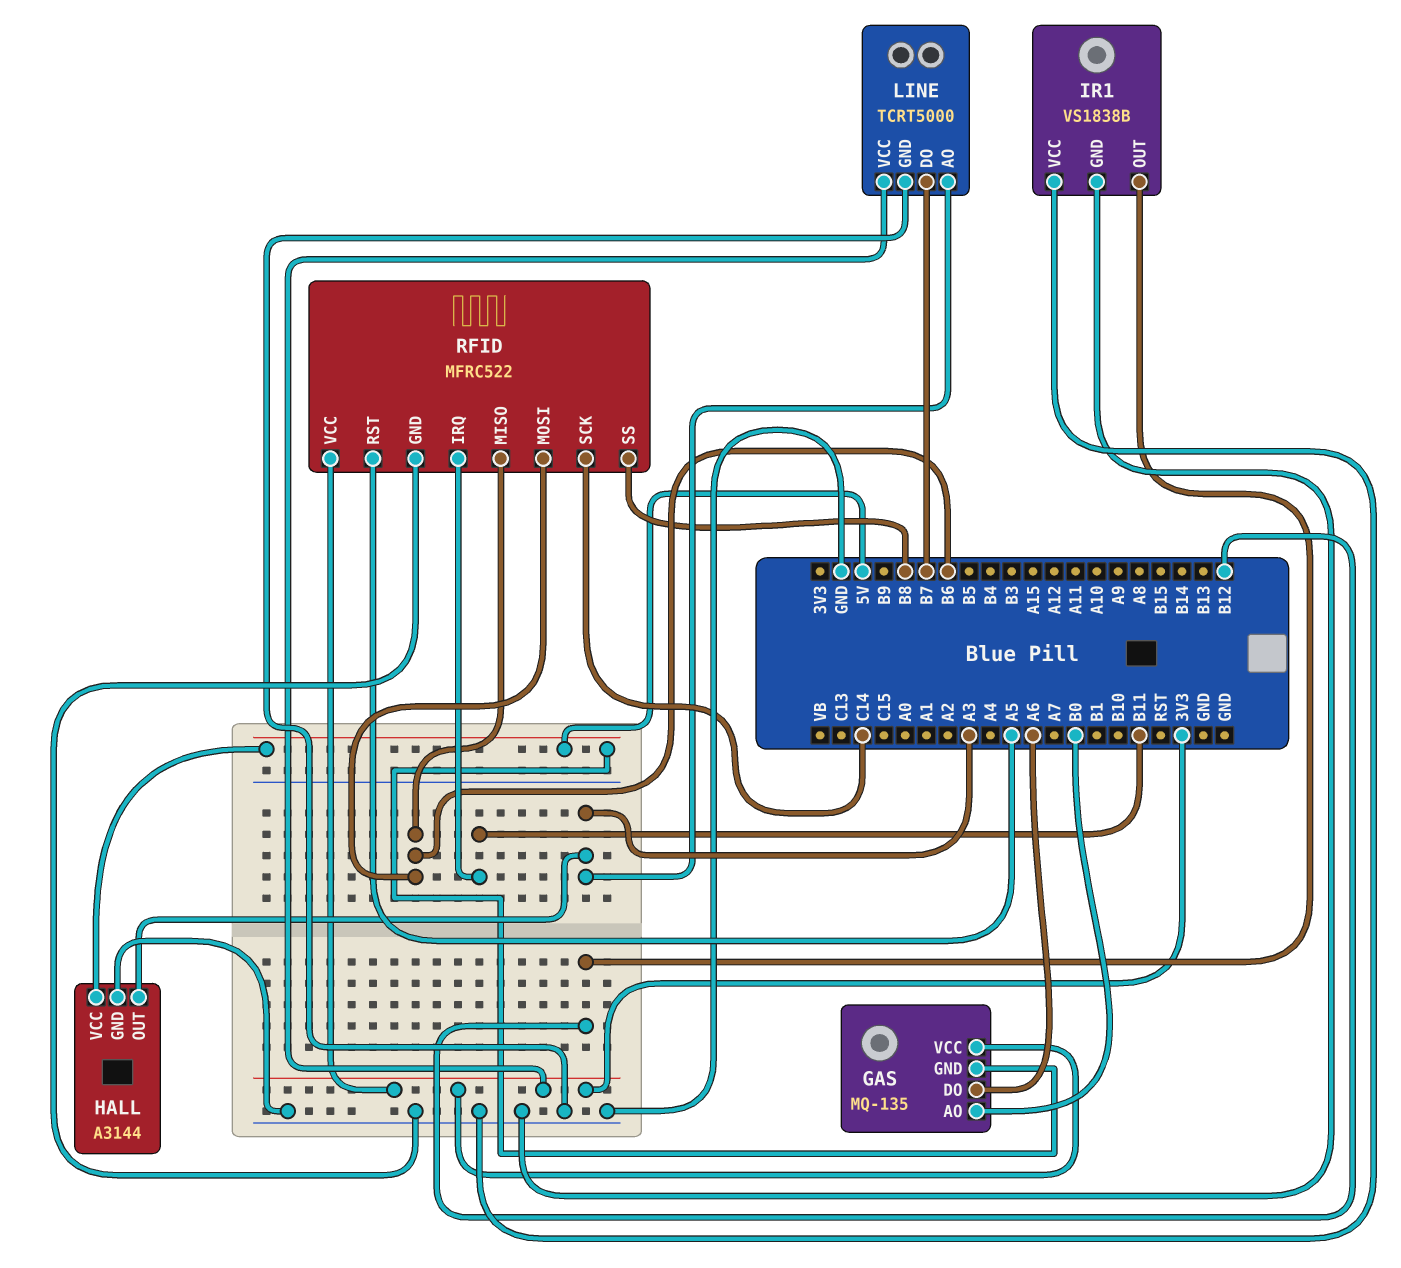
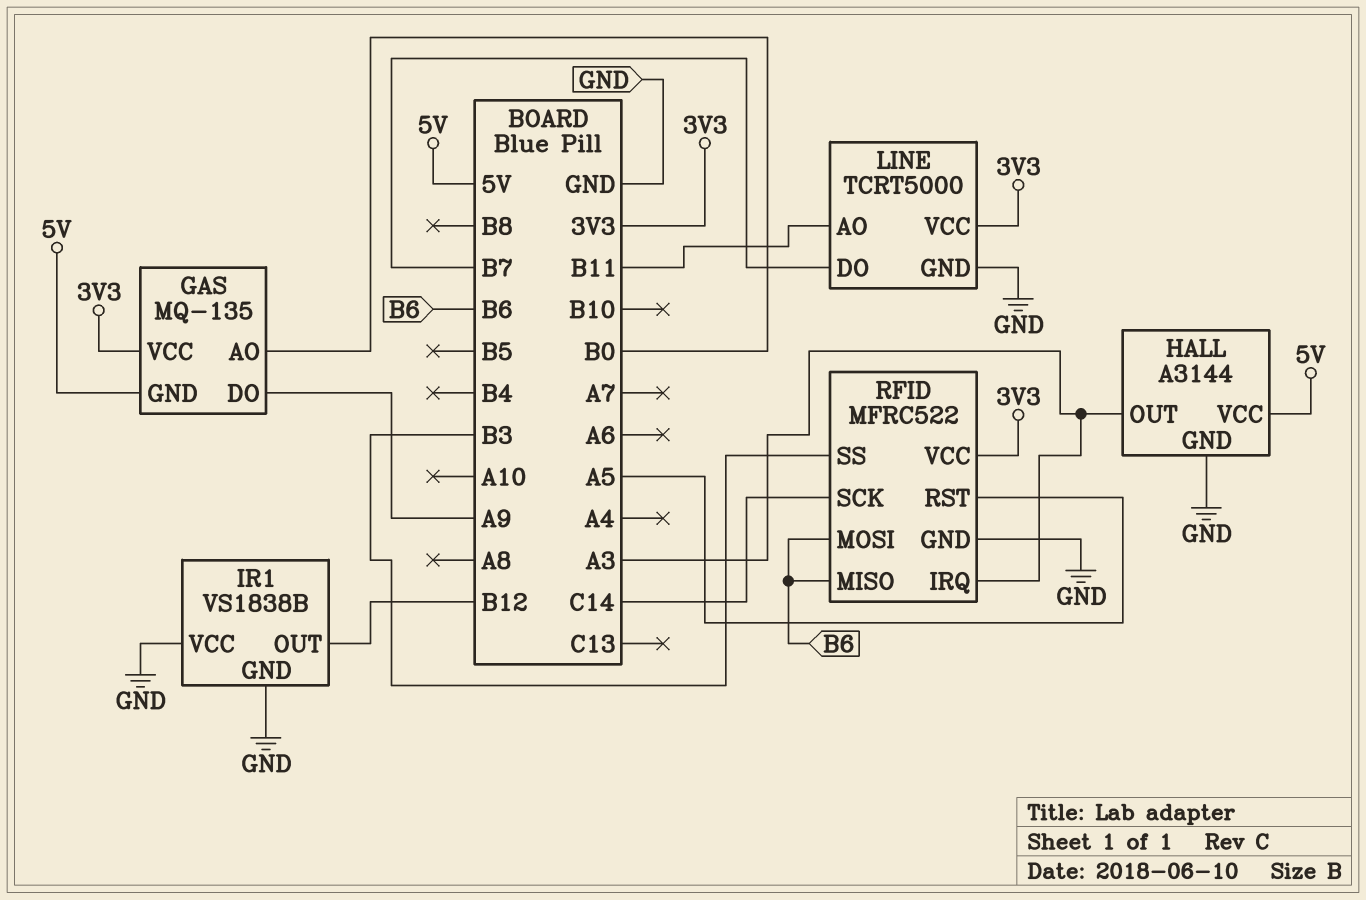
GAS pin DO: A6 -> A9
LINE pin AO: A3 -> B11
RFID pin IRQ: B11 -> A3
RFID pin SS: B8 -> B3

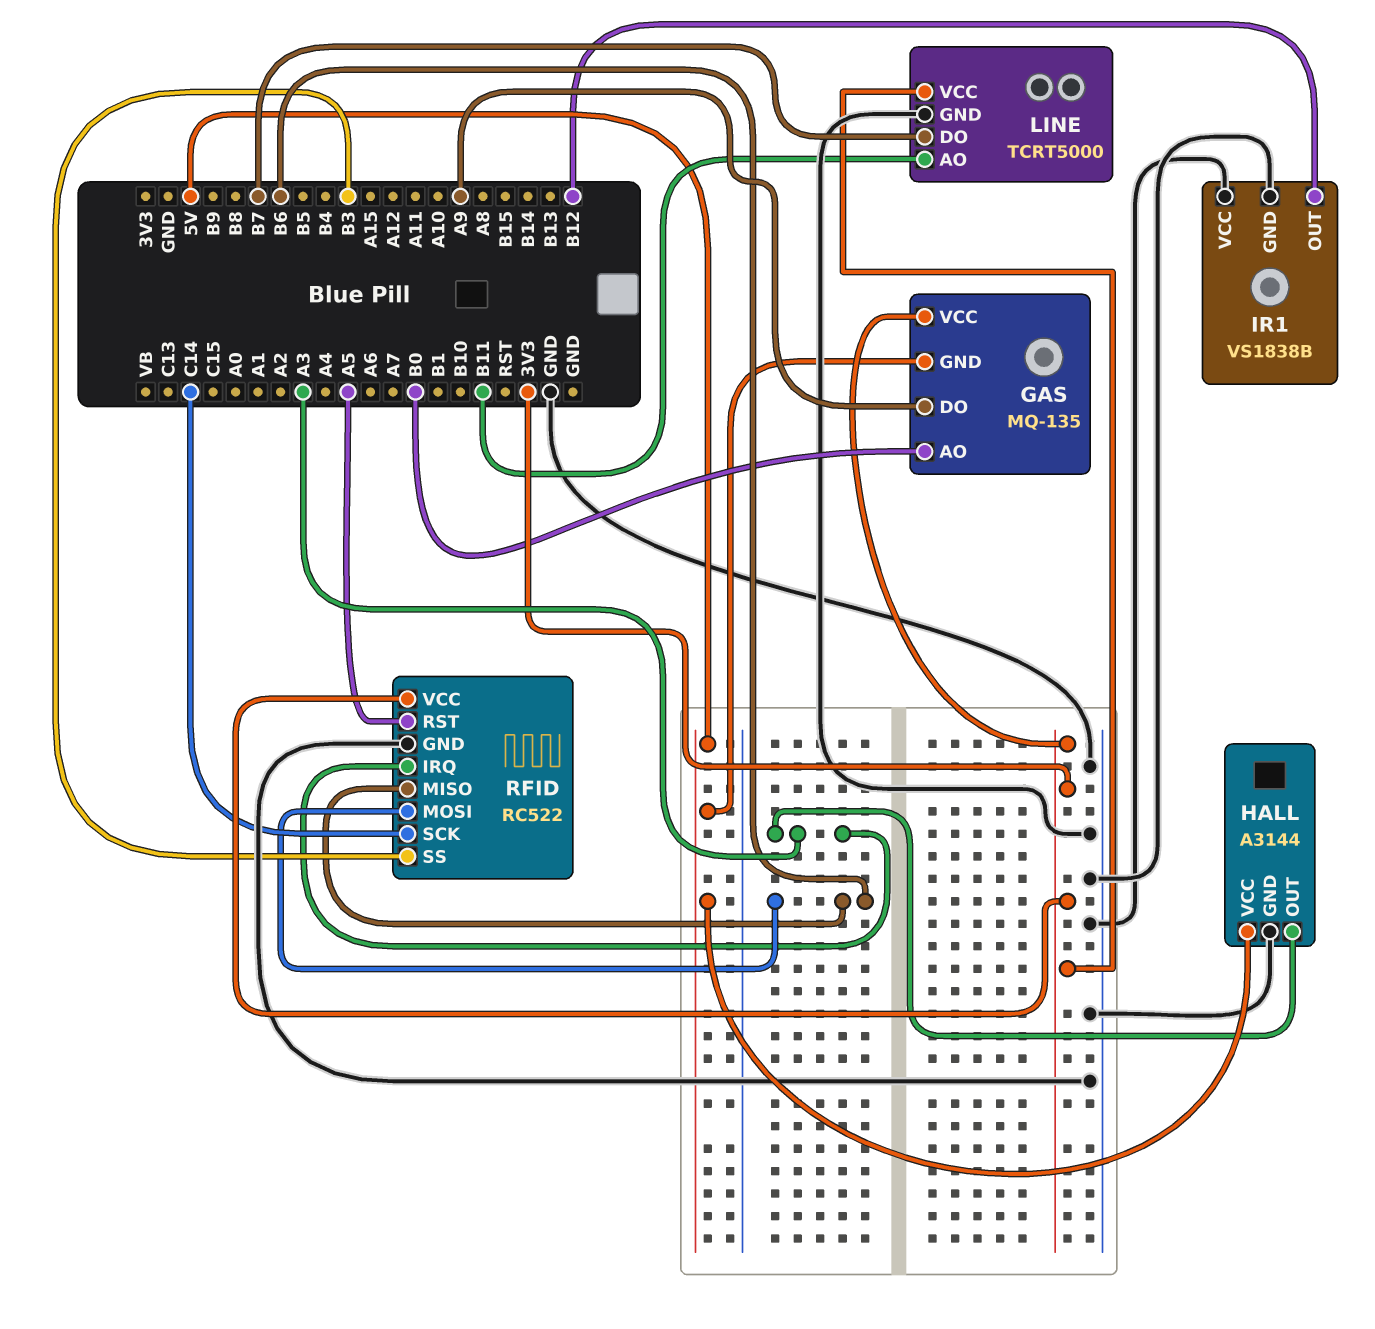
RFID: MFRC522 -> RC522

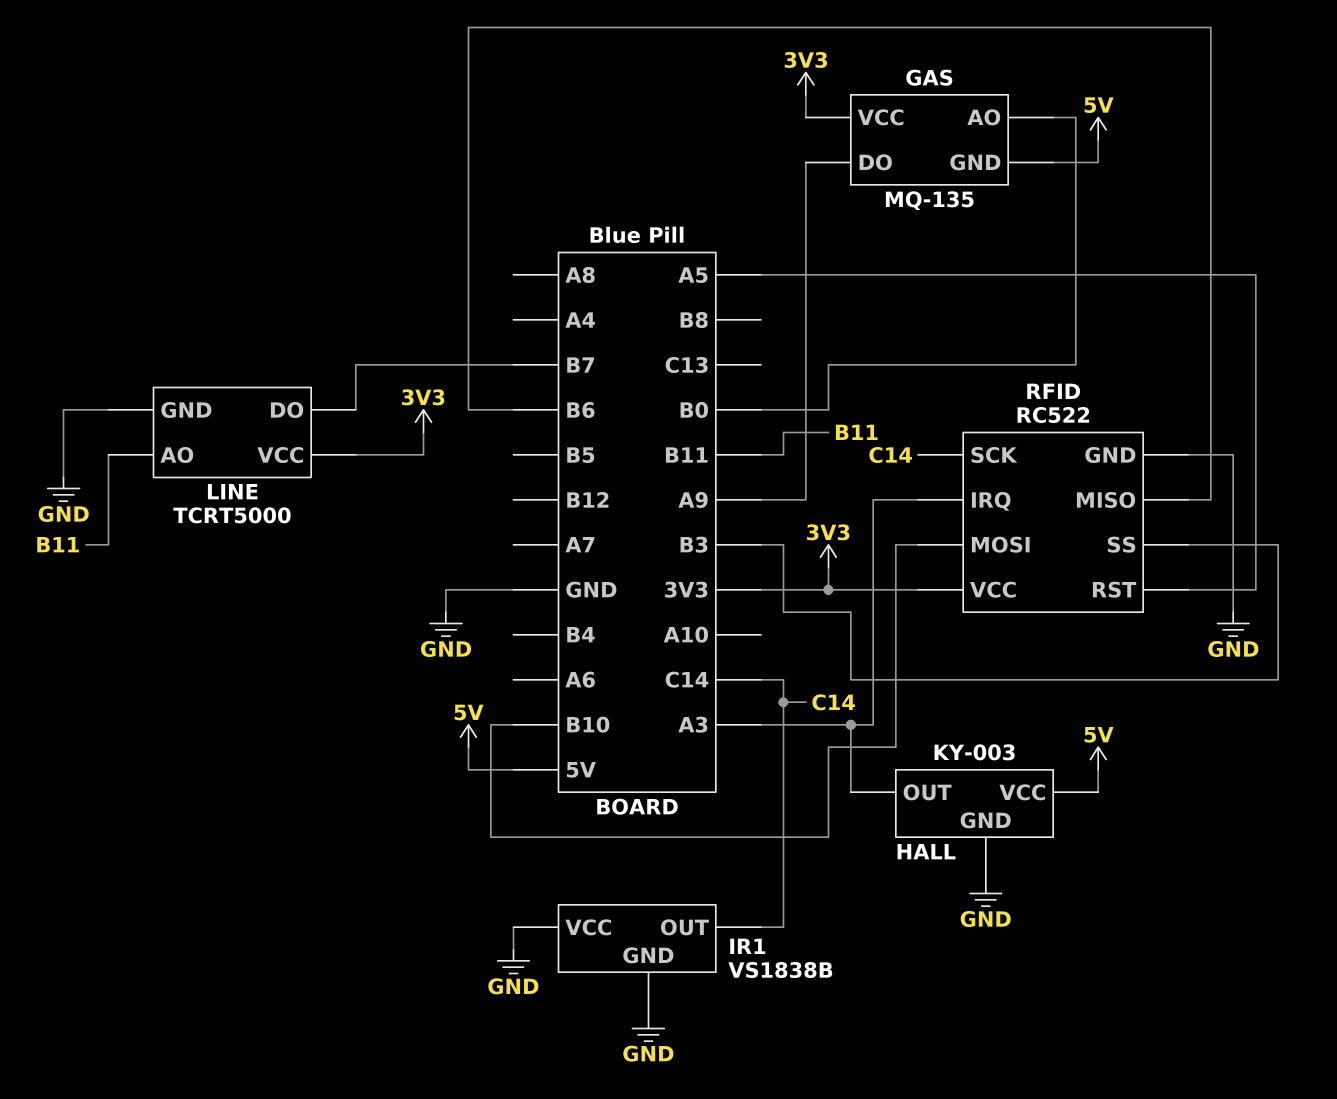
HALL: A3144 -> KY-003
IR1 pin OUT: B12 -> C14
RFID pin MOSI: B6 -> B10

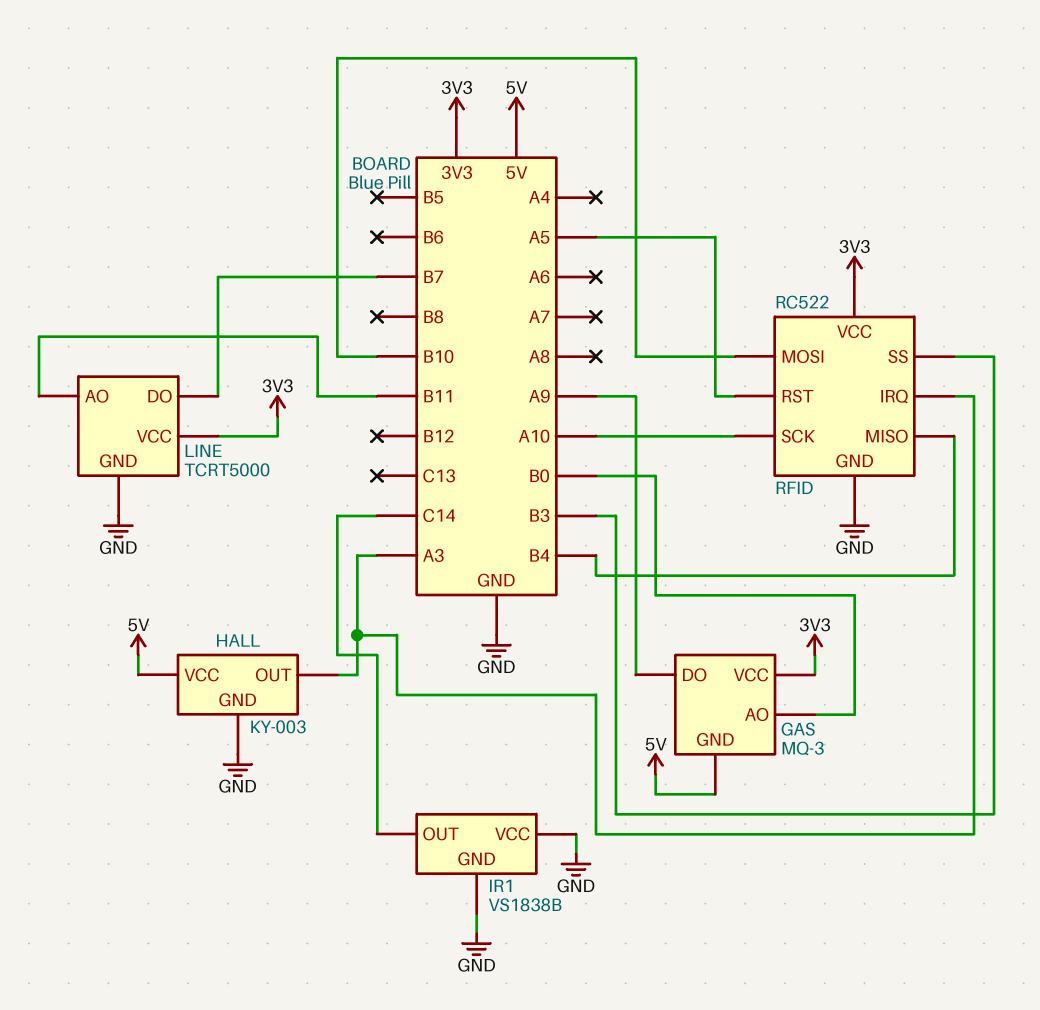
GAS: MQ-135 -> MQ-3
RFID pin MISO: B6 -> B4
RFID pin SCK: C14 -> A10

